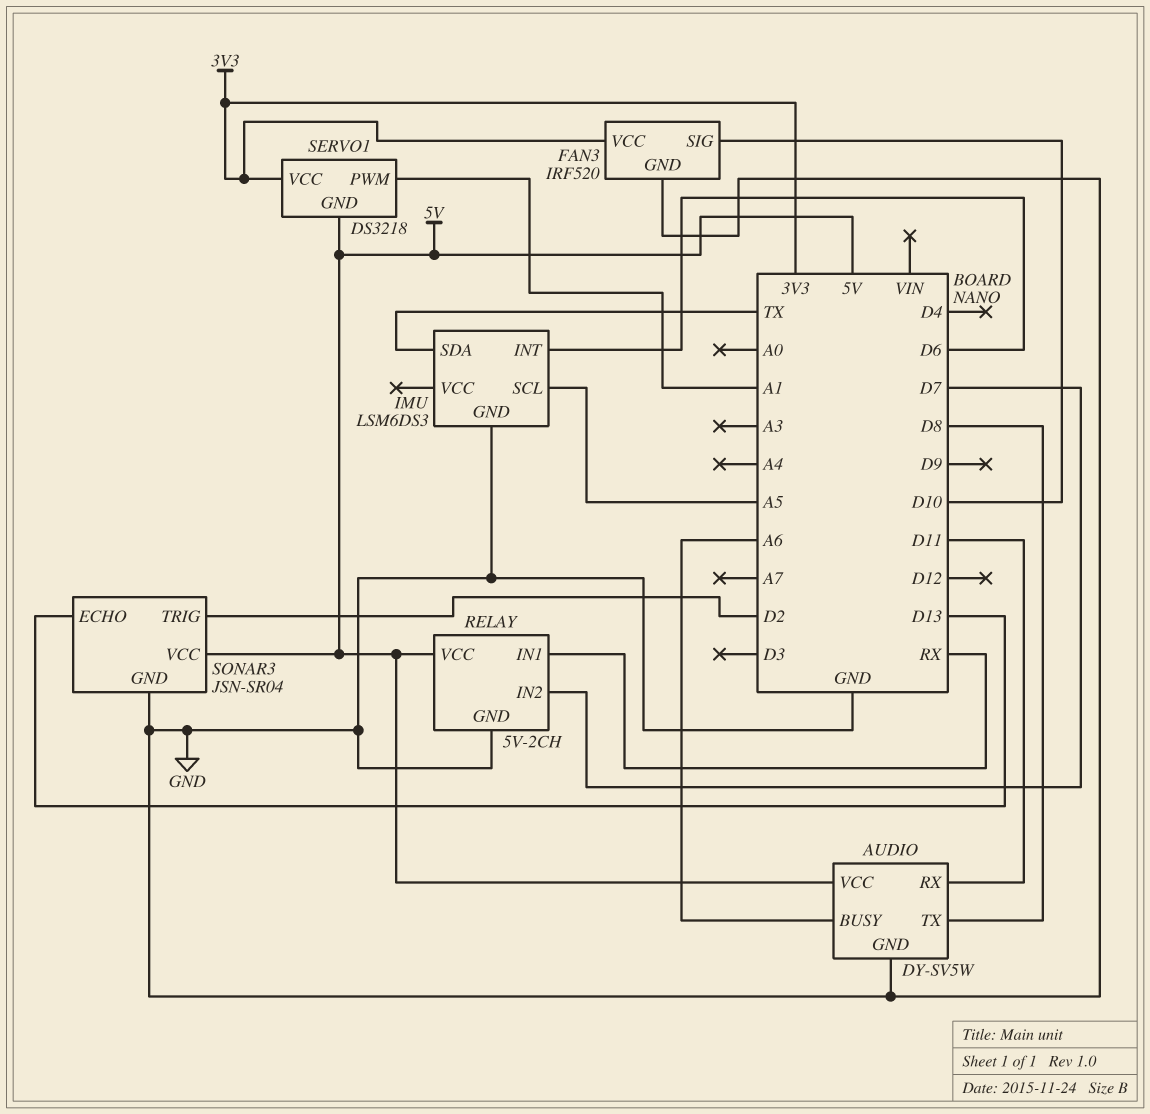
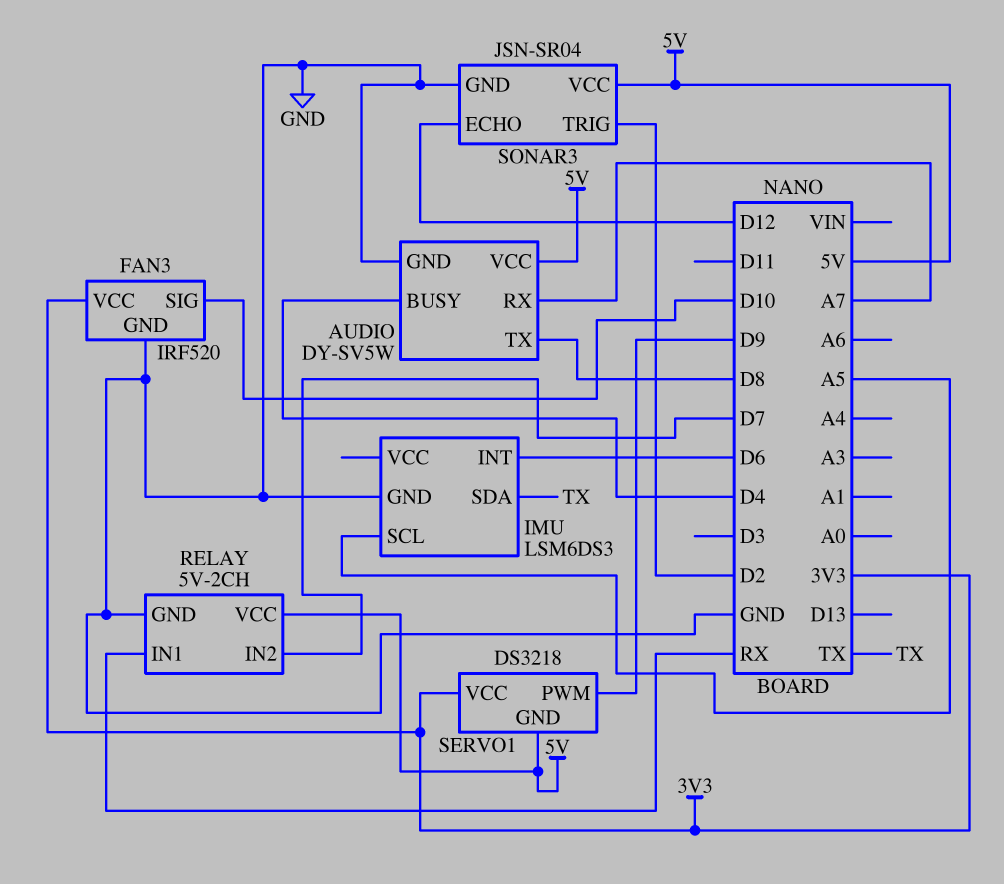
AUDIO pin BUSY: A6 -> D4
AUDIO pin RX: D11 -> A7
SERVO1 pin PWM: A1 -> D9
SONAR3 pin ECHO: D13 -> D12

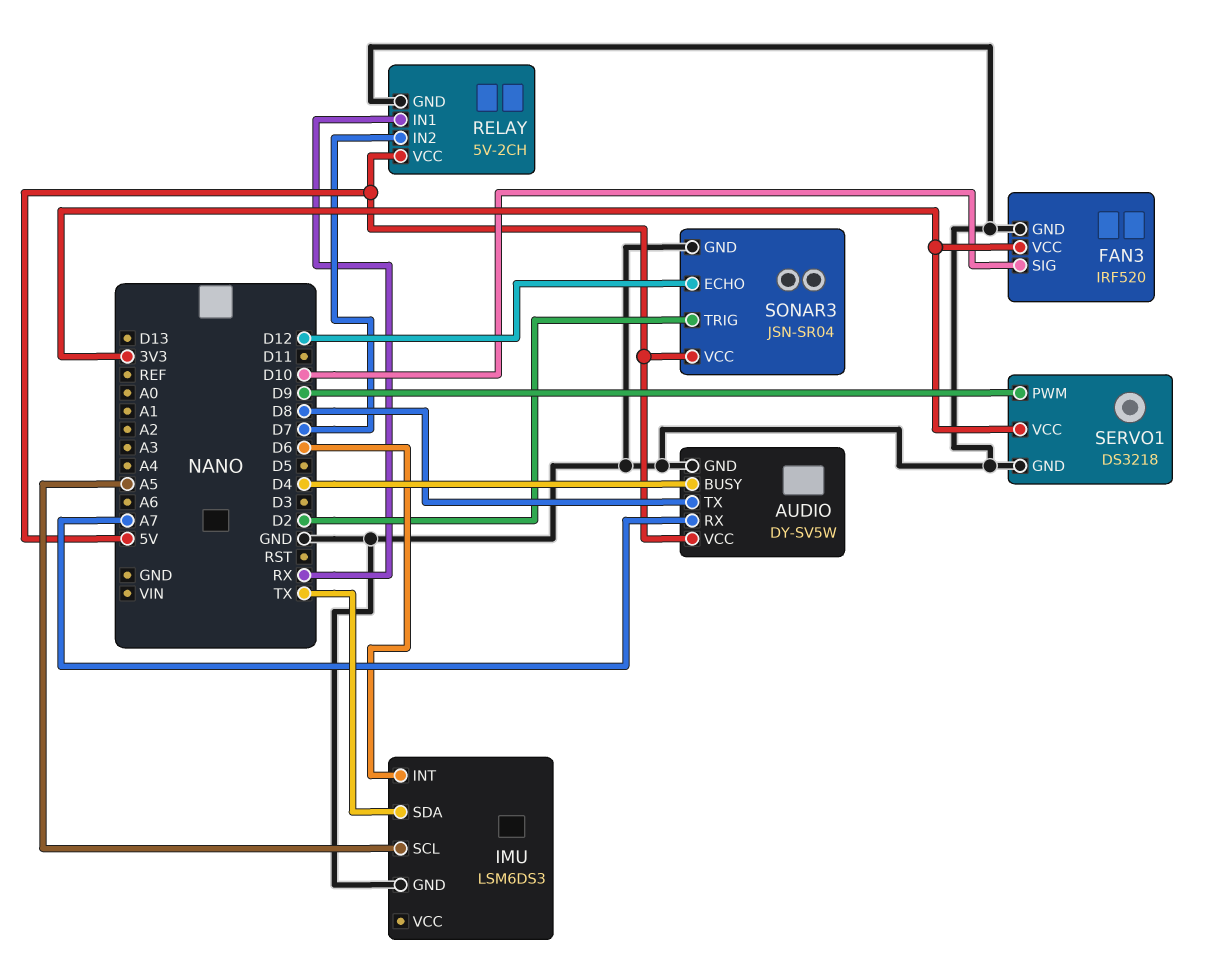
SERVO1 pin GND: 5V -> GND

